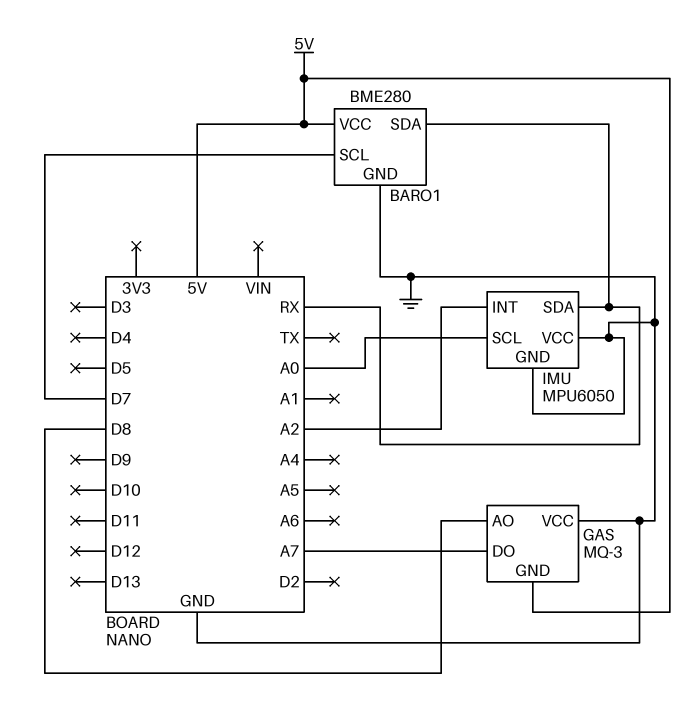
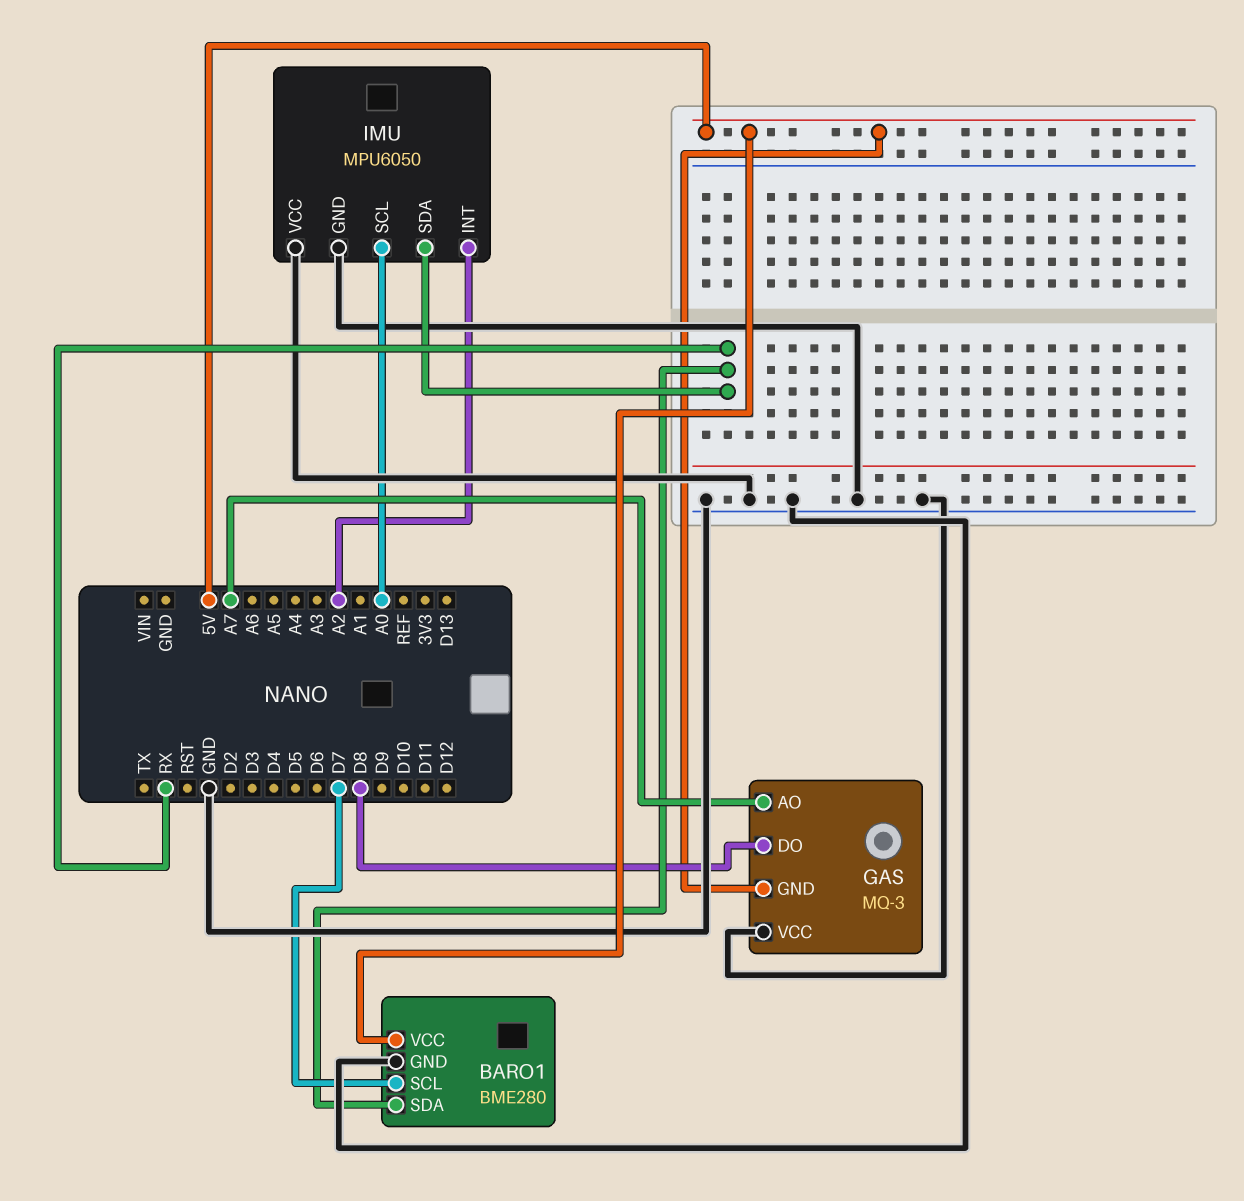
GAS pin AO: D8 -> A7
GAS pin DO: A7 -> D8

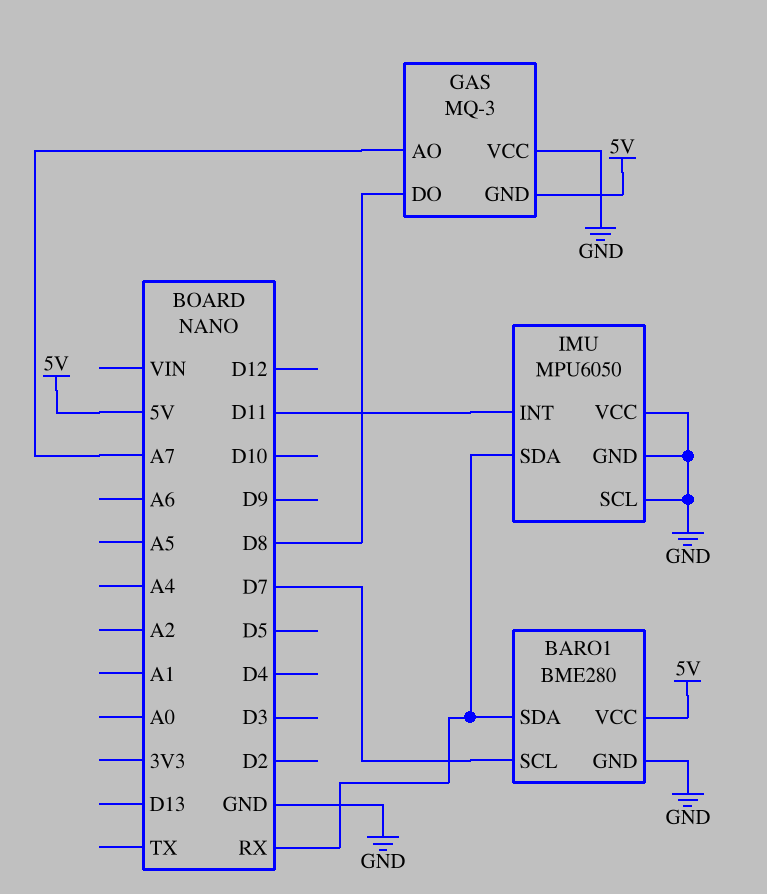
IMU pin INT: A2 -> D11
IMU pin SCL: A0 -> GND

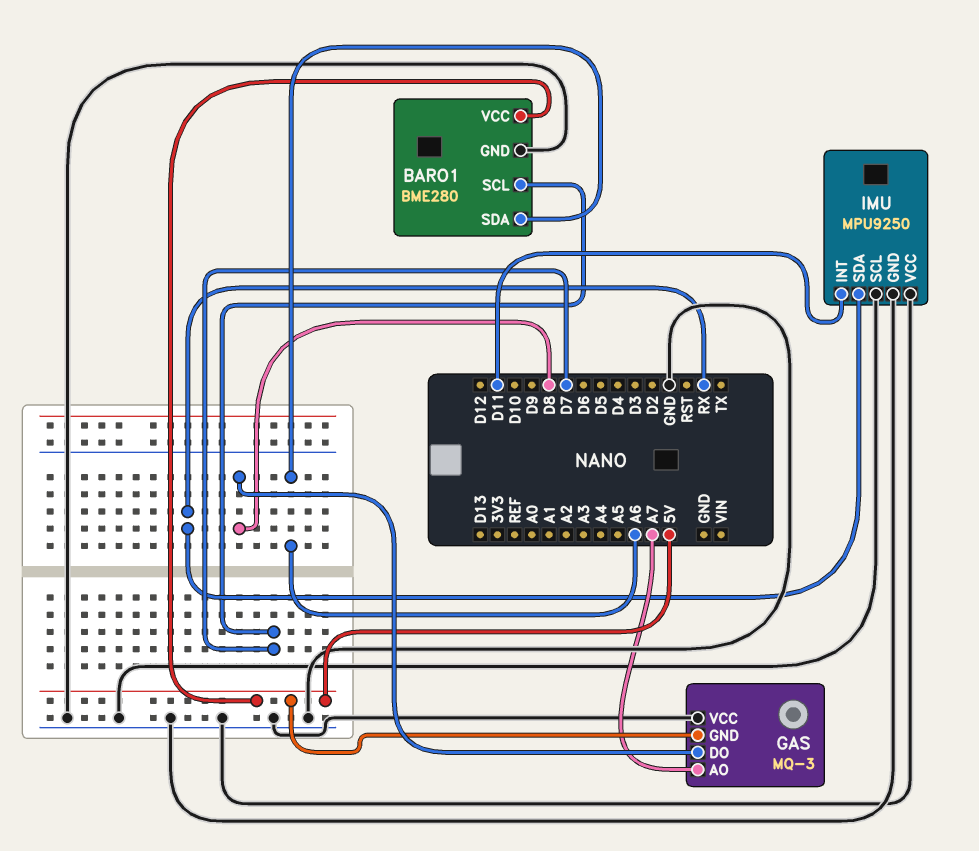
BARO1 pin SDA: RX -> A6
IMU: MPU6050 -> MPU9250

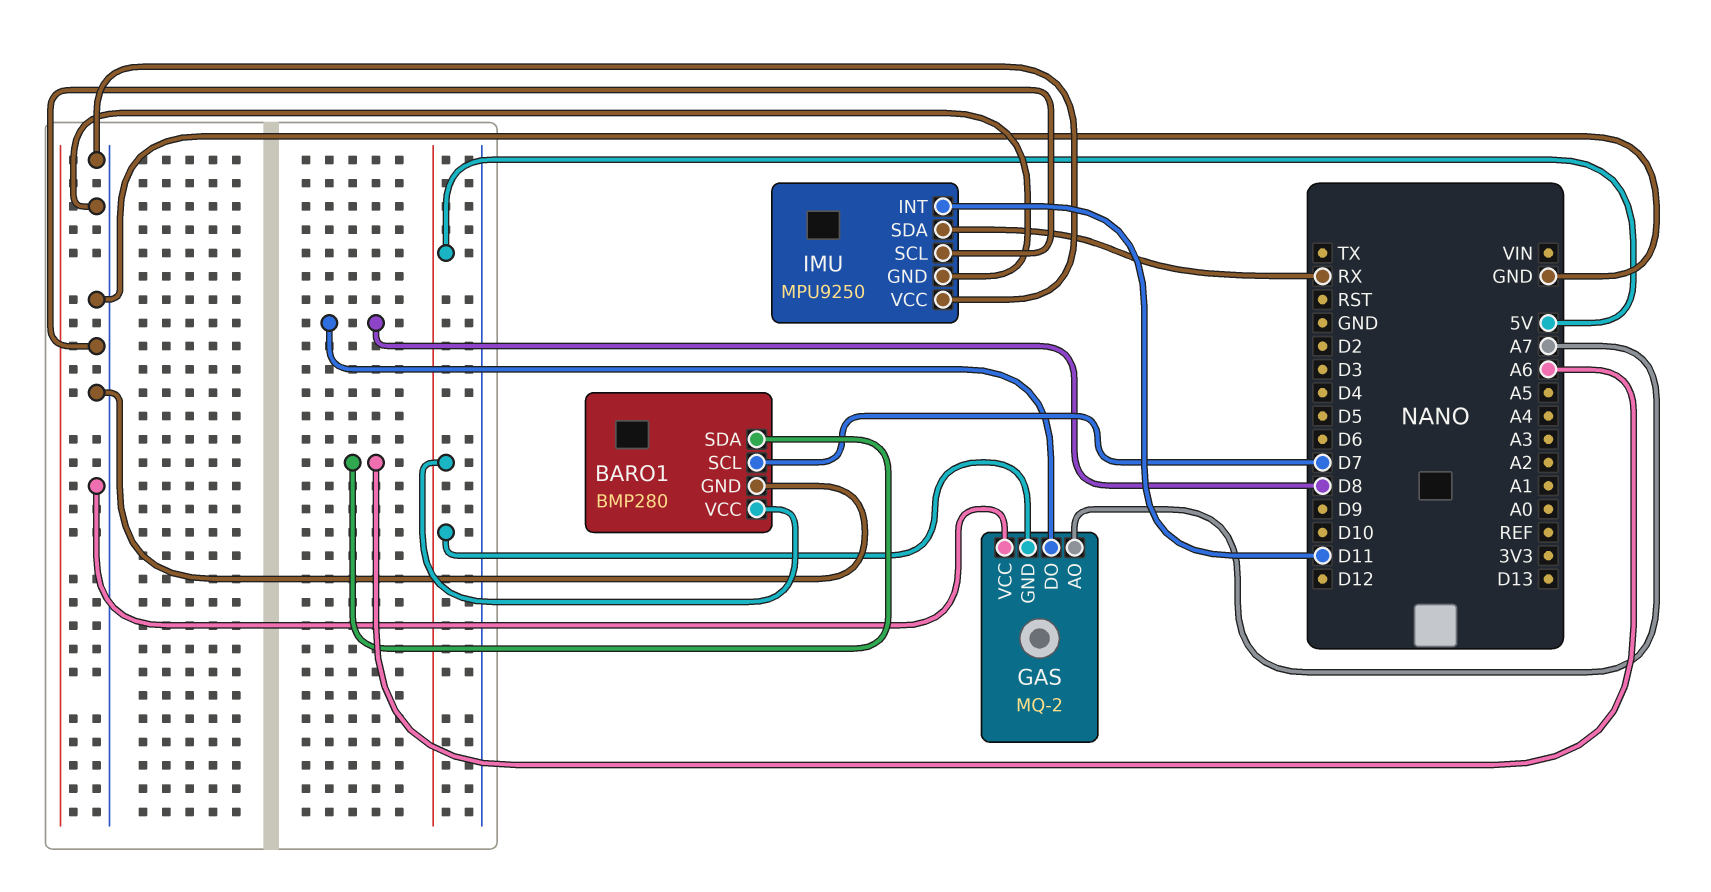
BARO1: BME280 -> BMP280
GAS: MQ-3 -> MQ-2

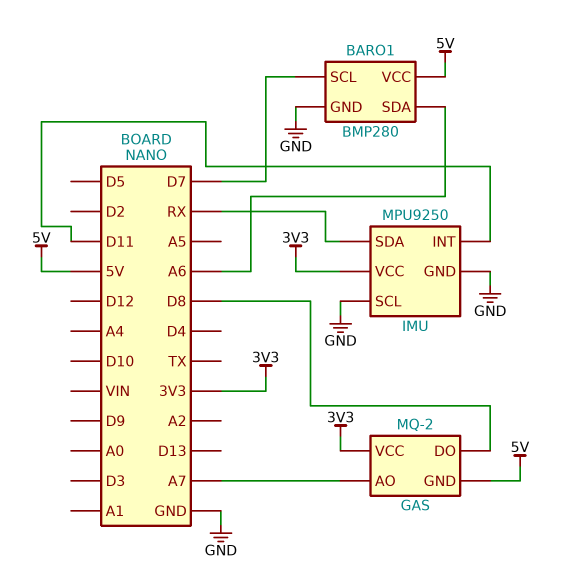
GAS pin VCC: GND -> 3V3
IMU pin VCC: GND -> 3V3

